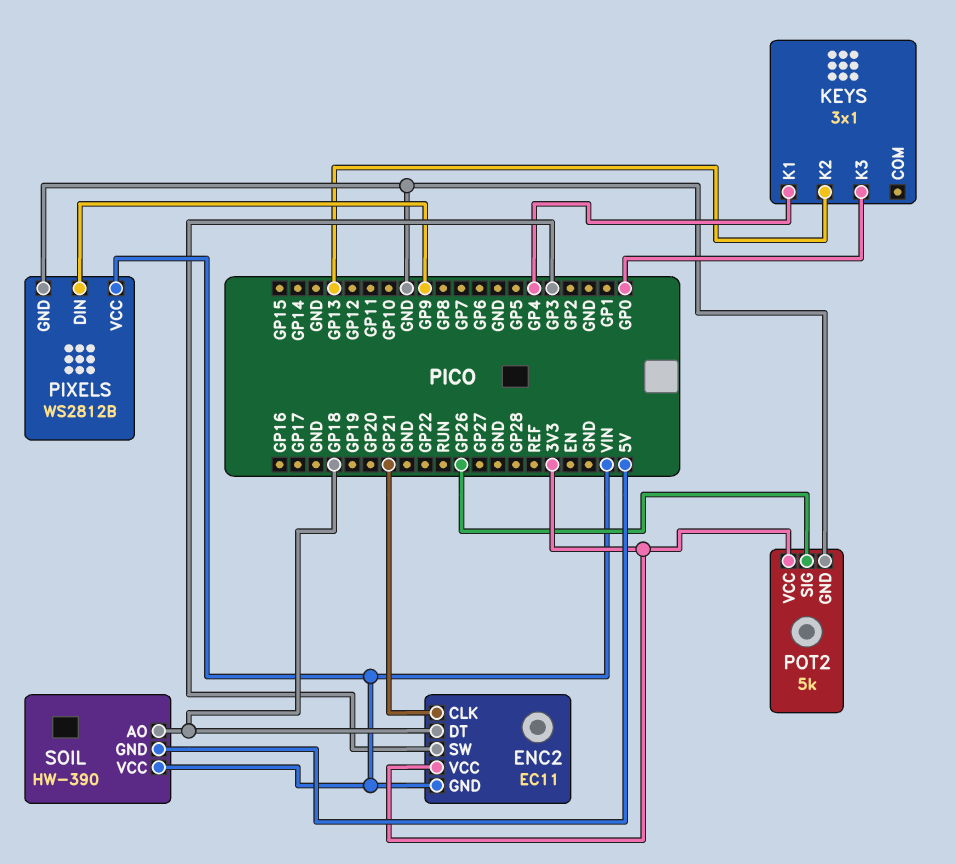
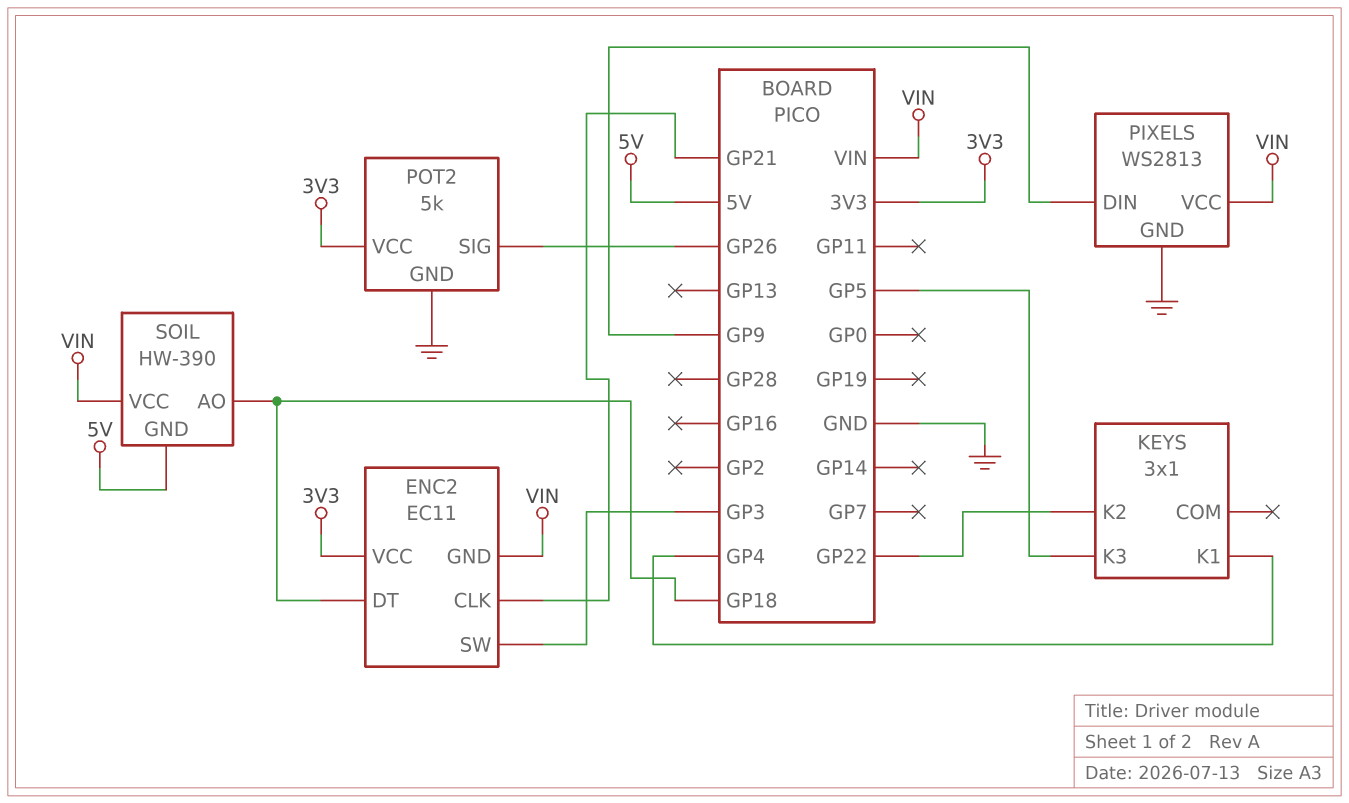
KEYS pin K2: GP13 -> GP22
KEYS pin K3: GP0 -> GP5
PIXELS: WS2812B -> WS2813

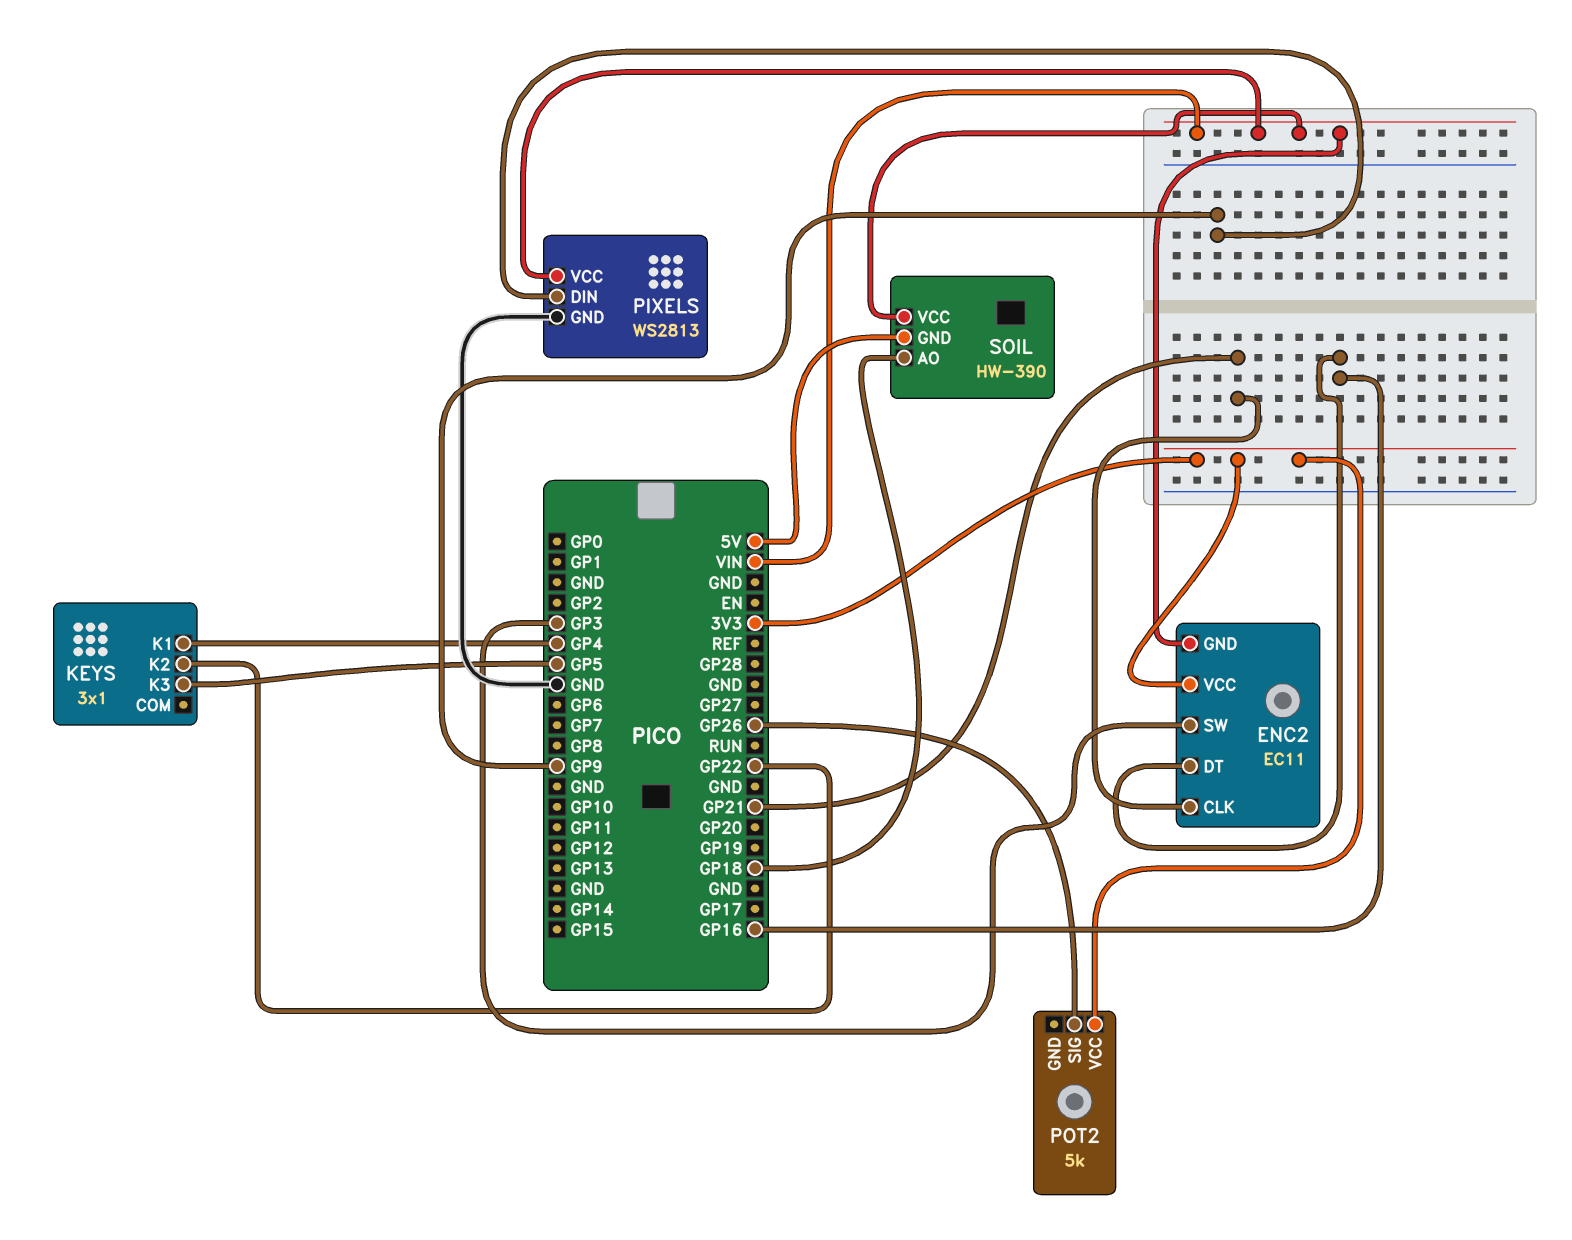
ENC2 pin DT: GP18 -> GP16
POT2 pin GND: GND -> none

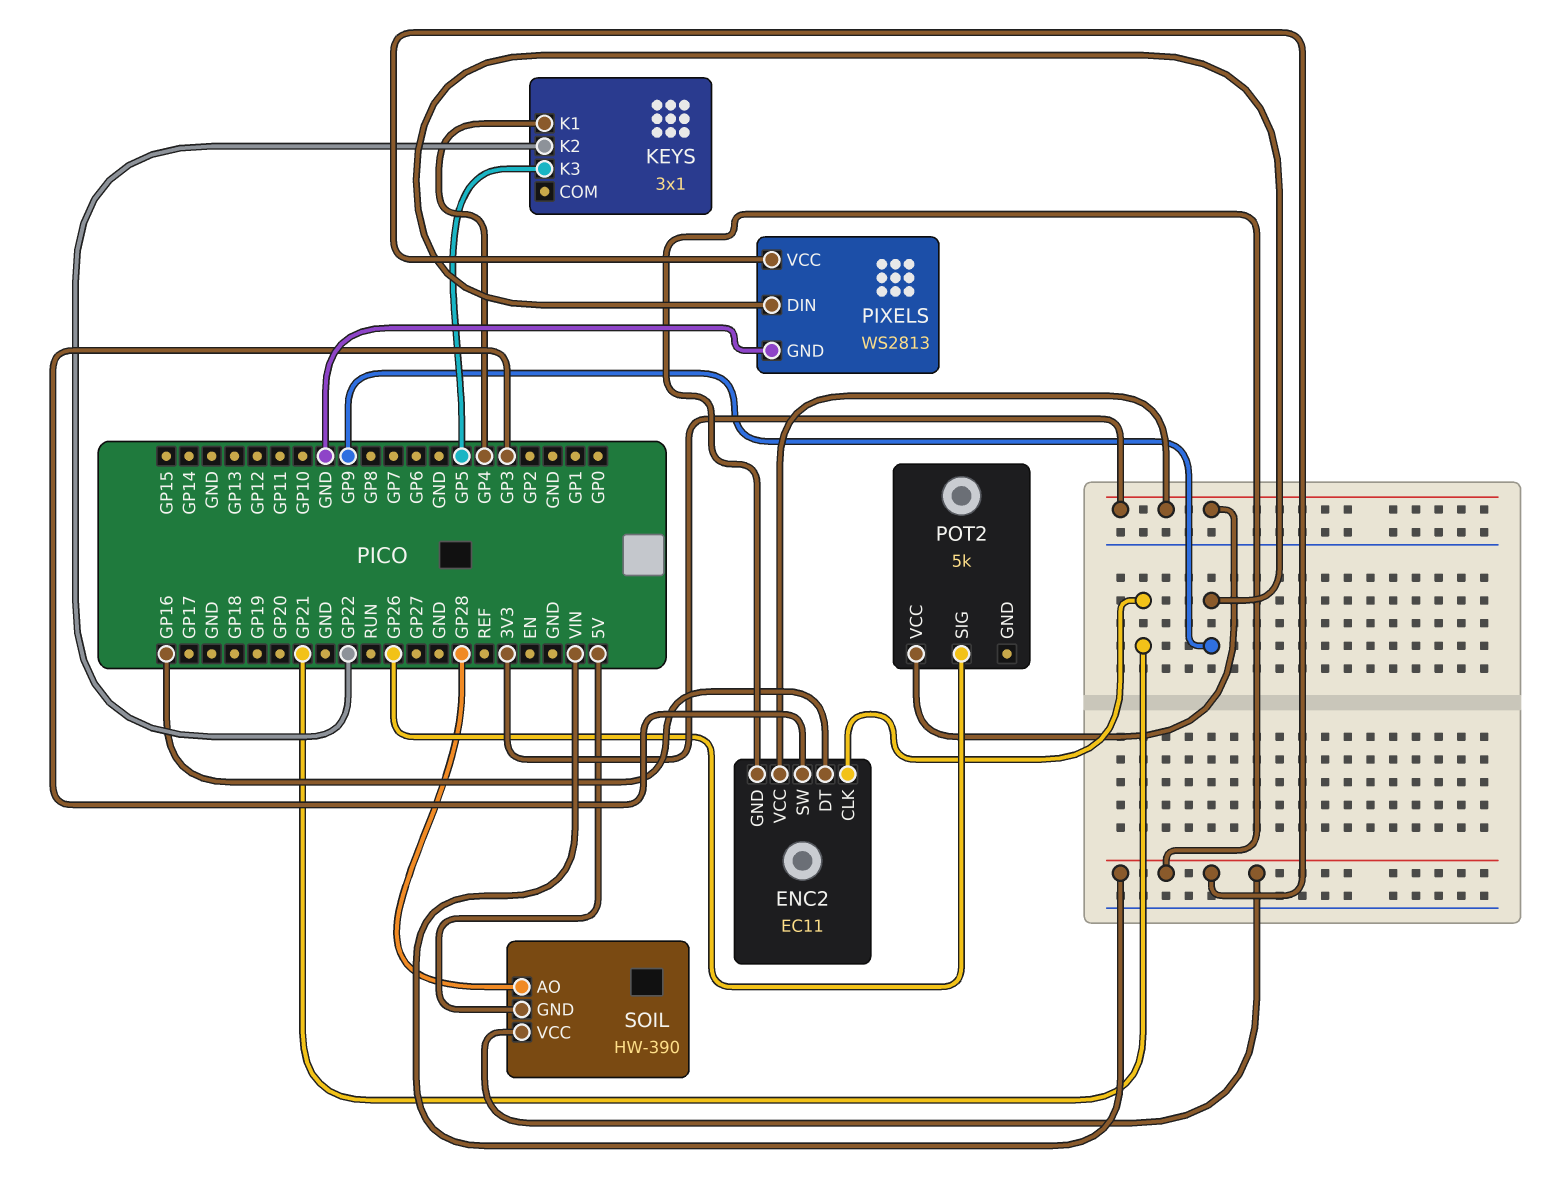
SOIL pin AO: GP18 -> GP28

